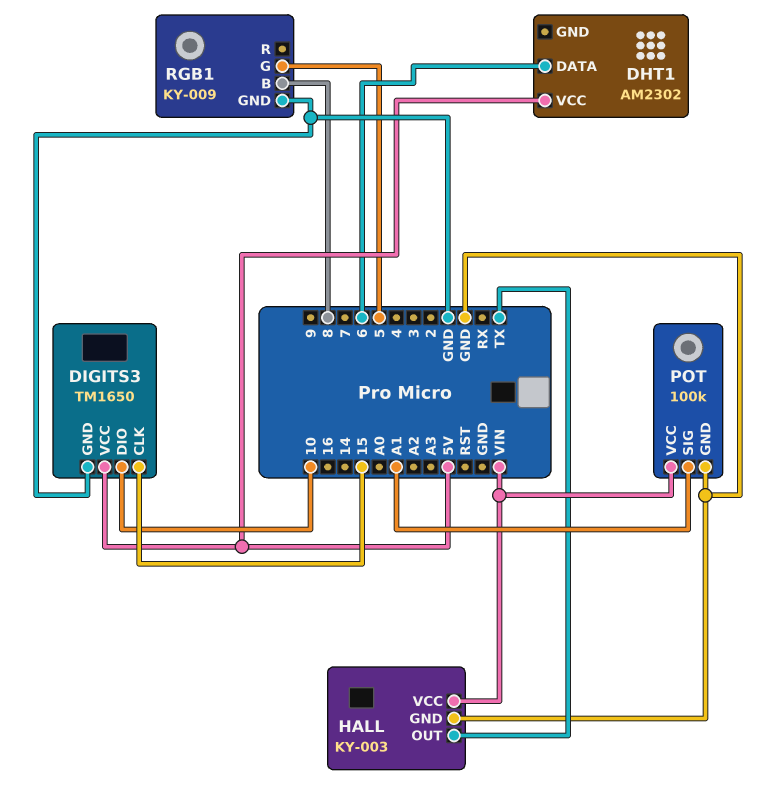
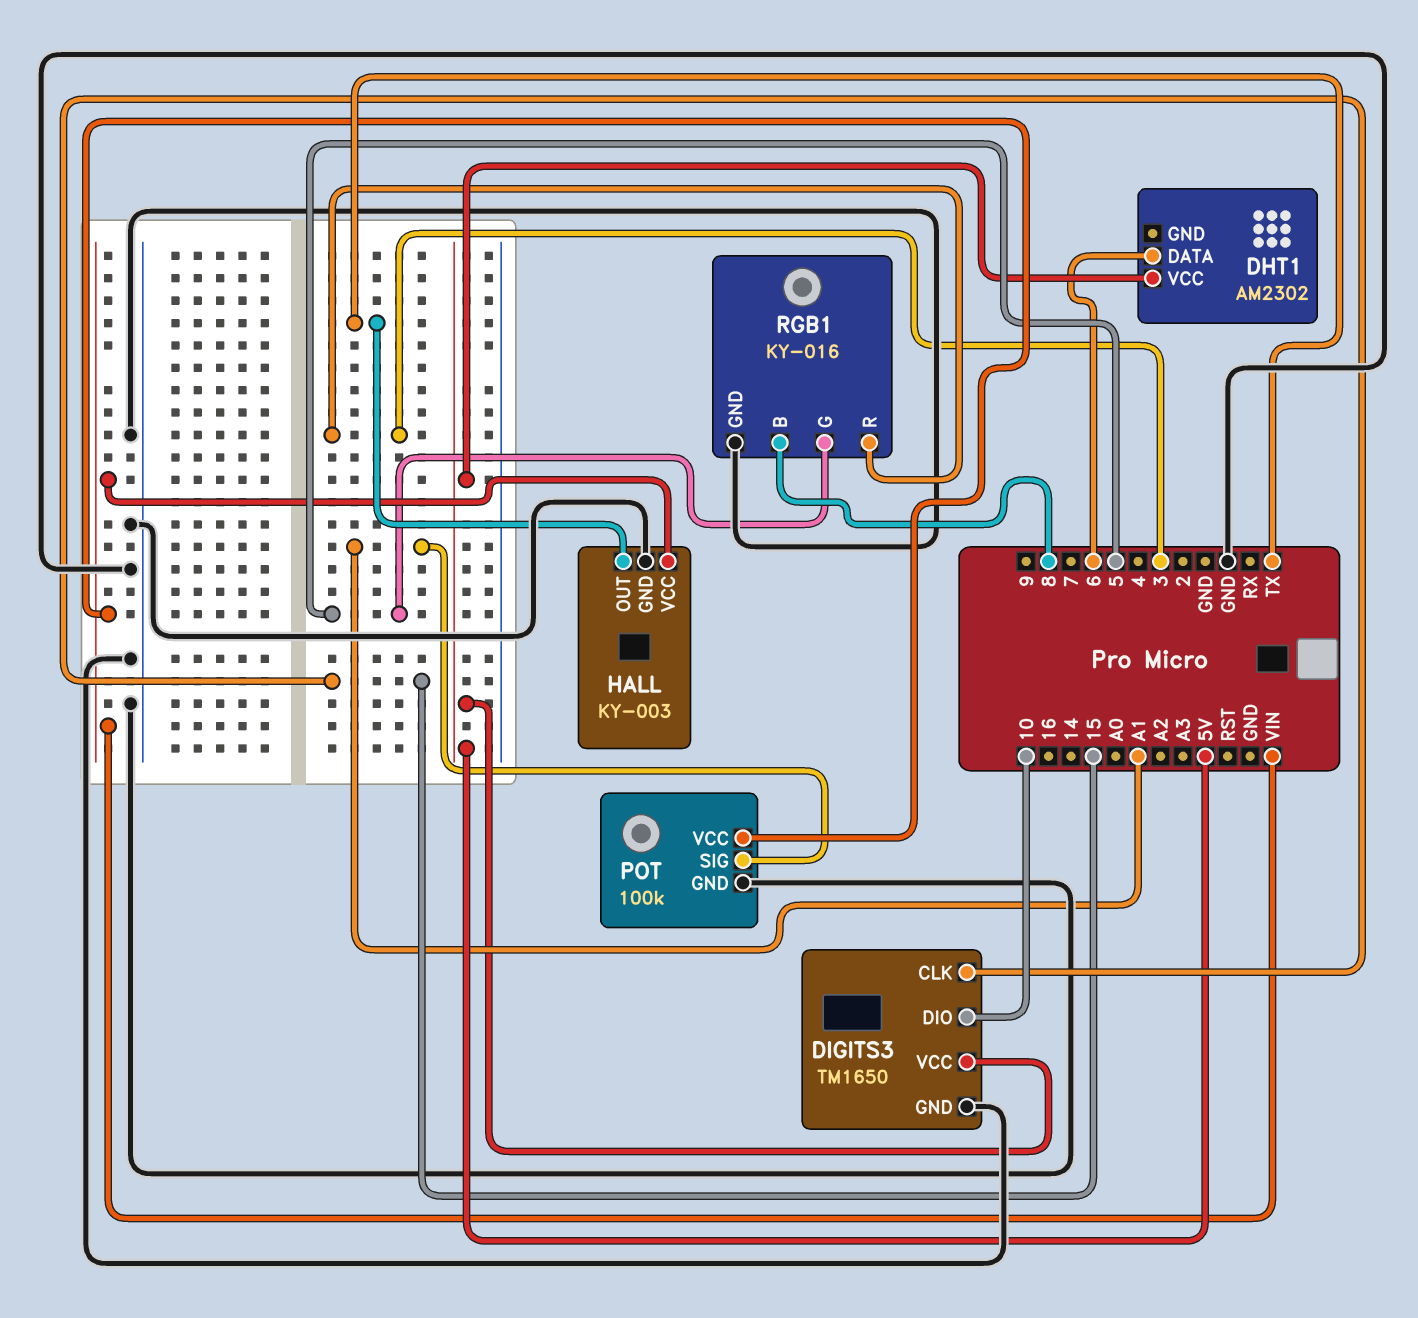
RGB1: KY-009 -> KY-016
RGB1 pin R: none -> 3

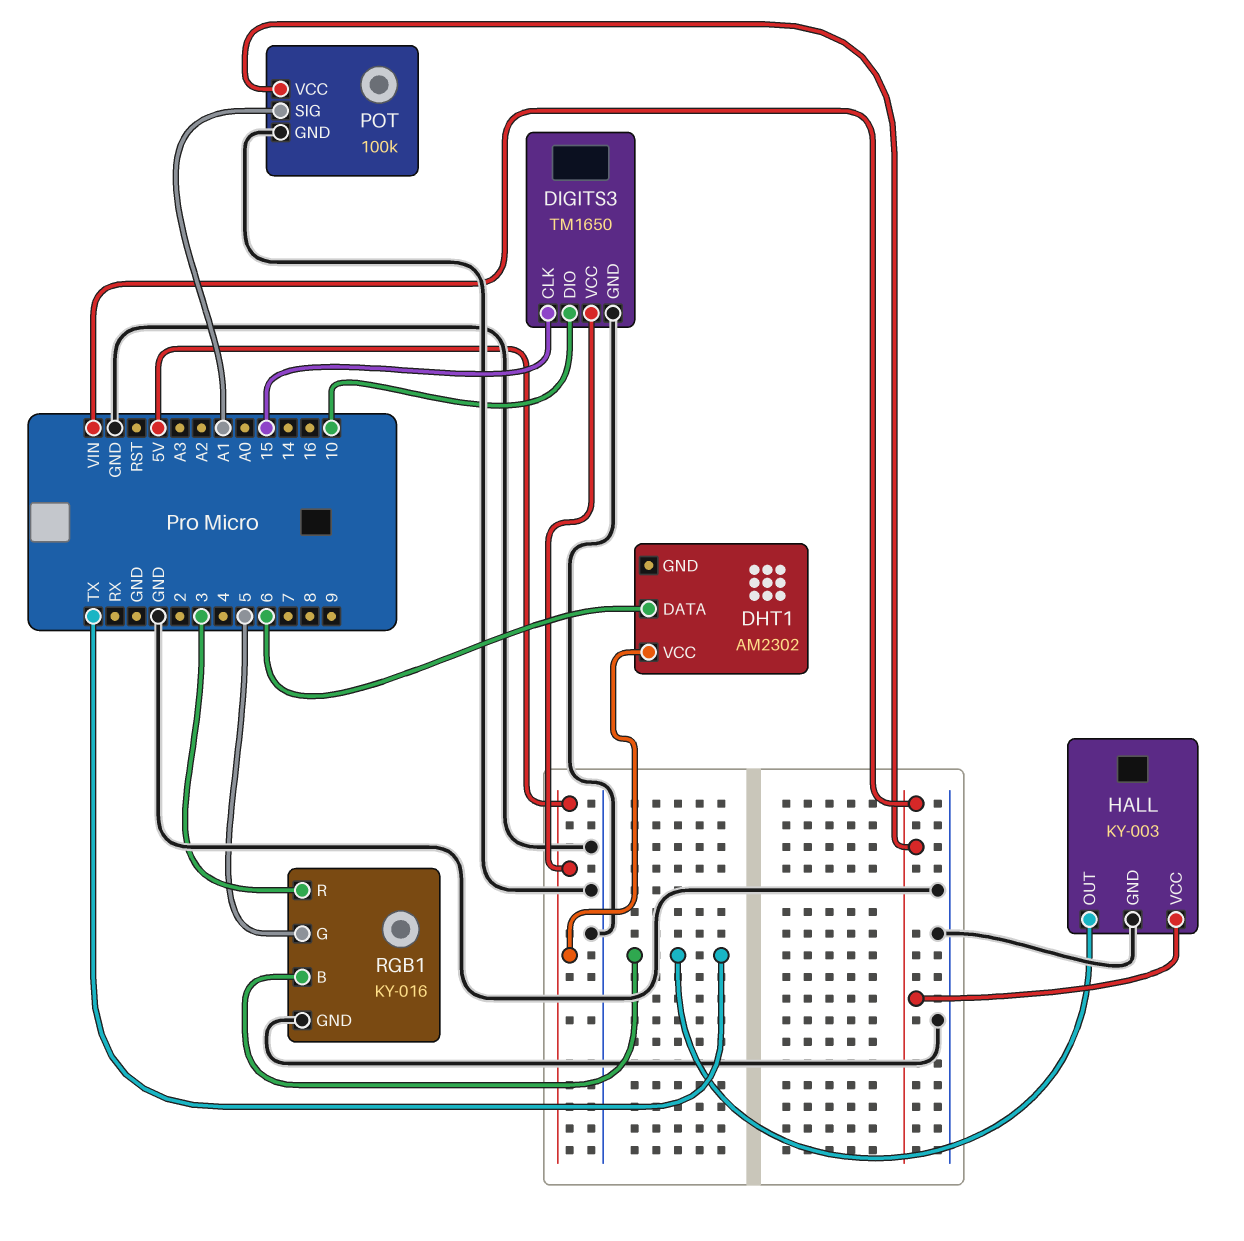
RGB1 pin B: 8 -> TX

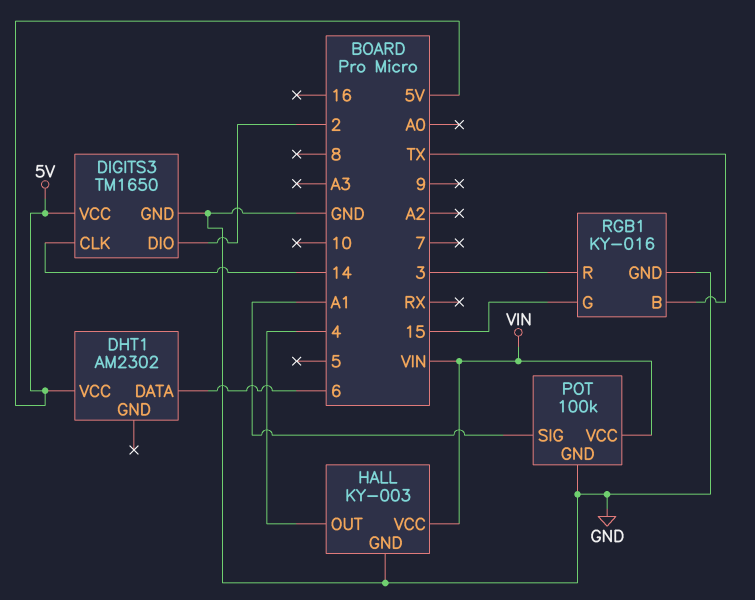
DIGITS3 pin CLK: 15 -> 14
DIGITS3 pin DIO: 10 -> 2
HALL pin OUT: TX -> 4
RGB1 pin G: 5 -> 15

